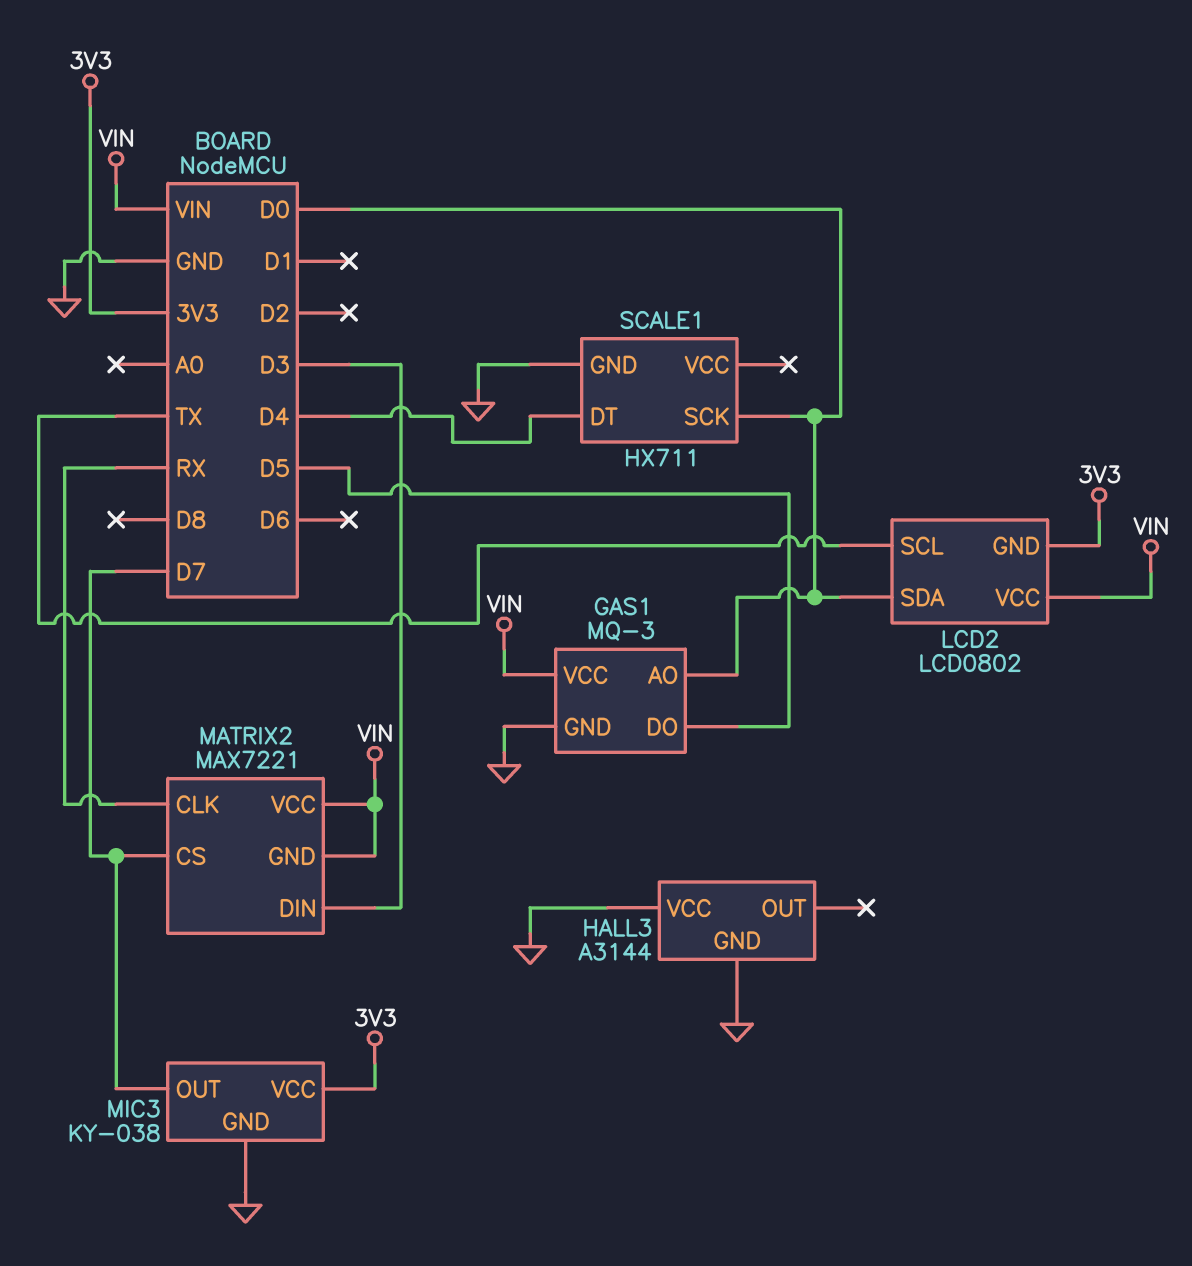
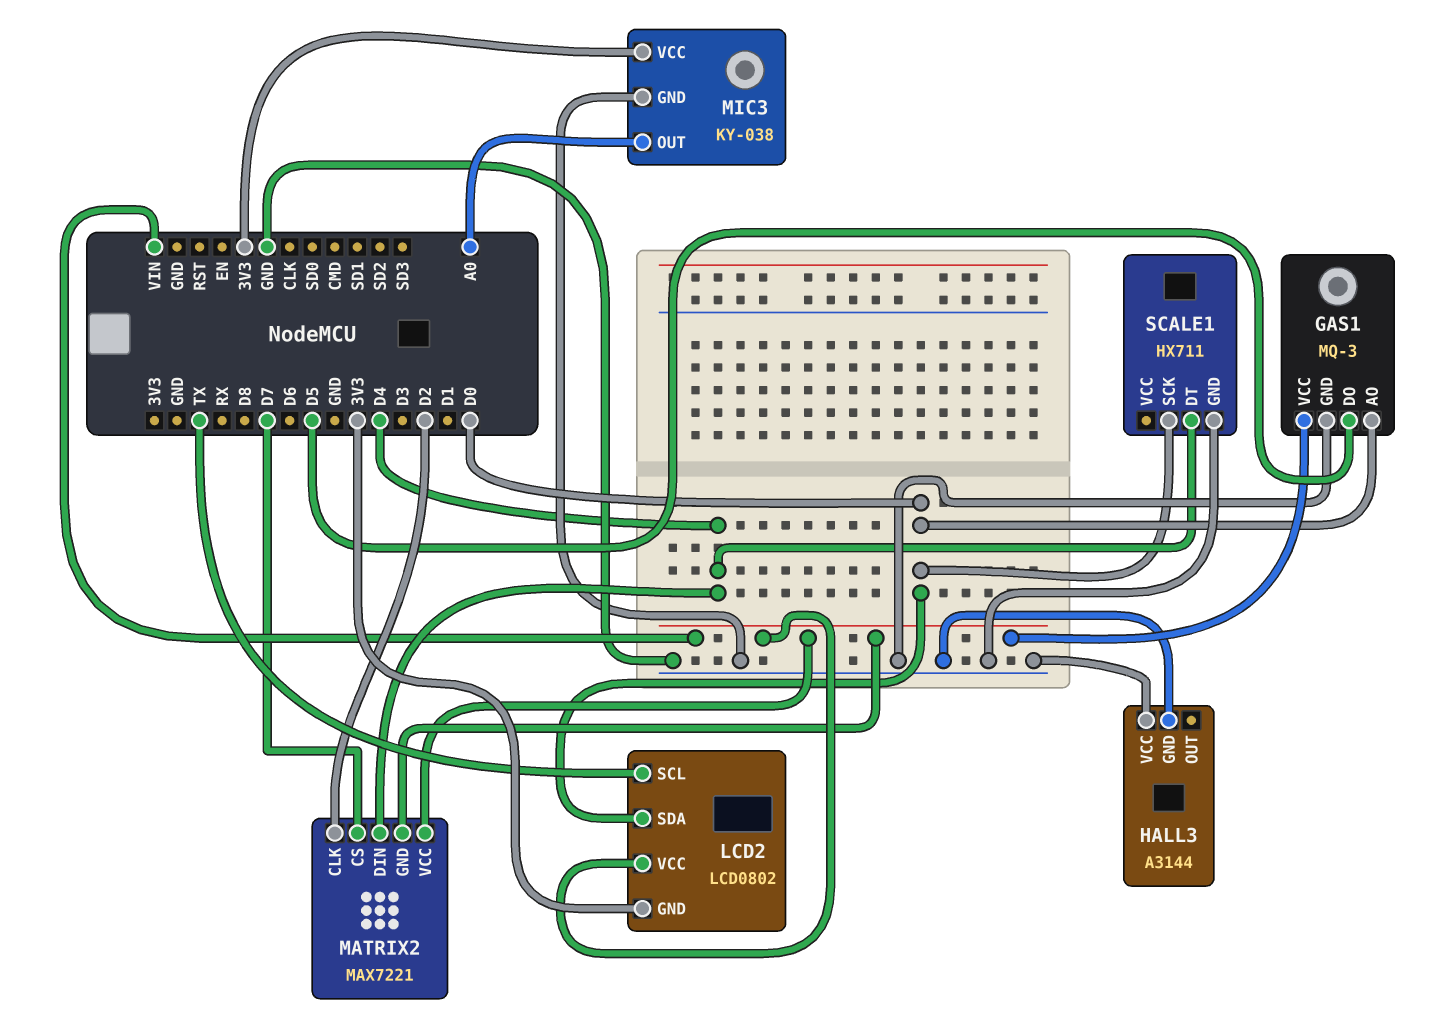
MATRIX2 pin CLK: RX -> D2
MATRIX2 pin DIN: D3 -> D4
MIC3 pin OUT: D7 -> A0

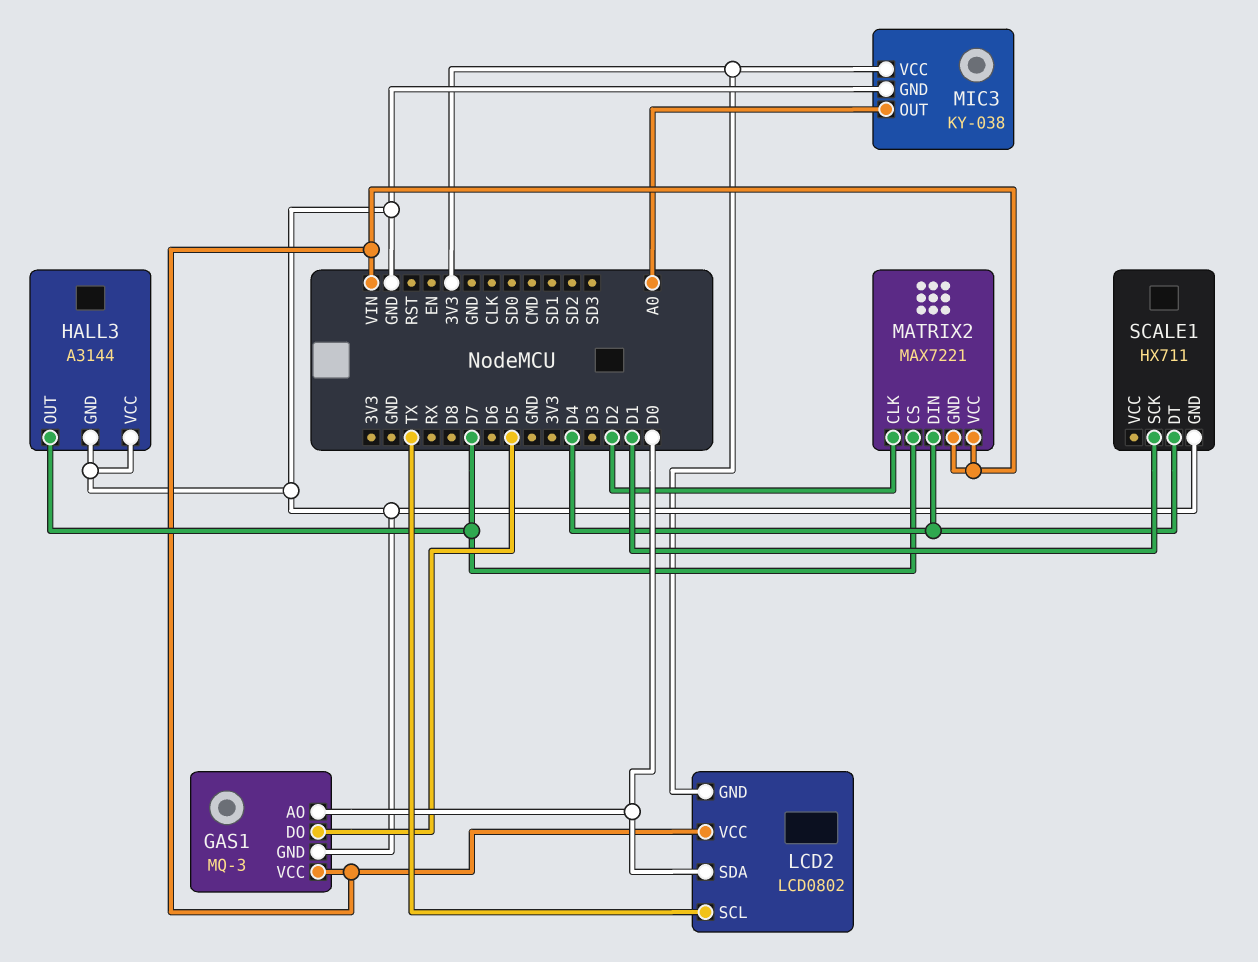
HALL3 pin OUT: none -> D7
SCALE1 pin SCK: D0 -> D1

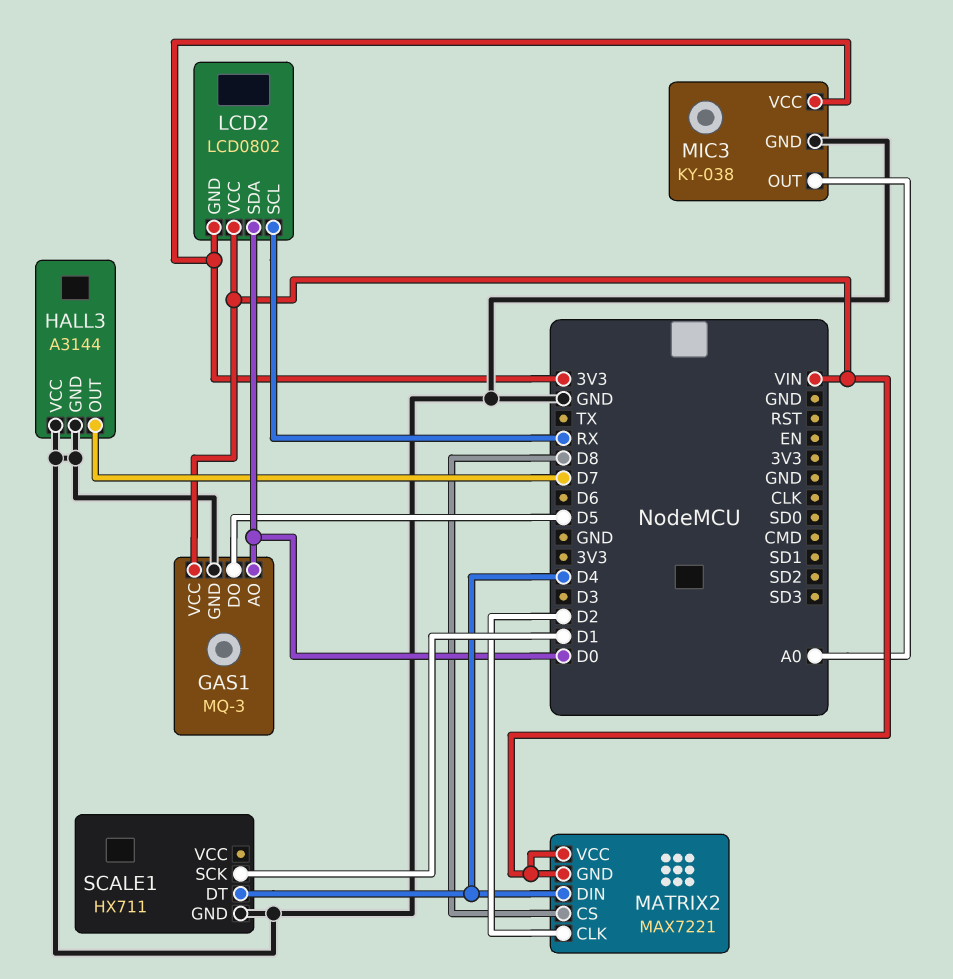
LCD2 pin SCL: TX -> RX
MATRIX2 pin CS: D7 -> D8

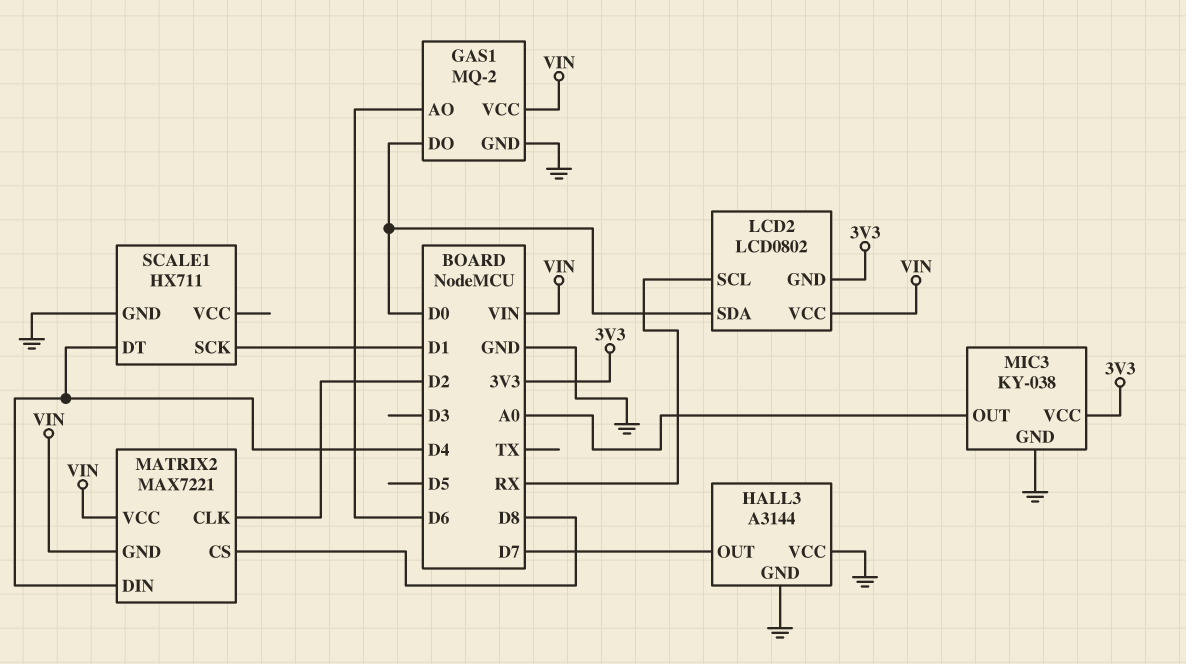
GAS1: MQ-3 -> MQ-2
GAS1 pin AO: D0 -> D6
GAS1 pin DO: D5 -> D0

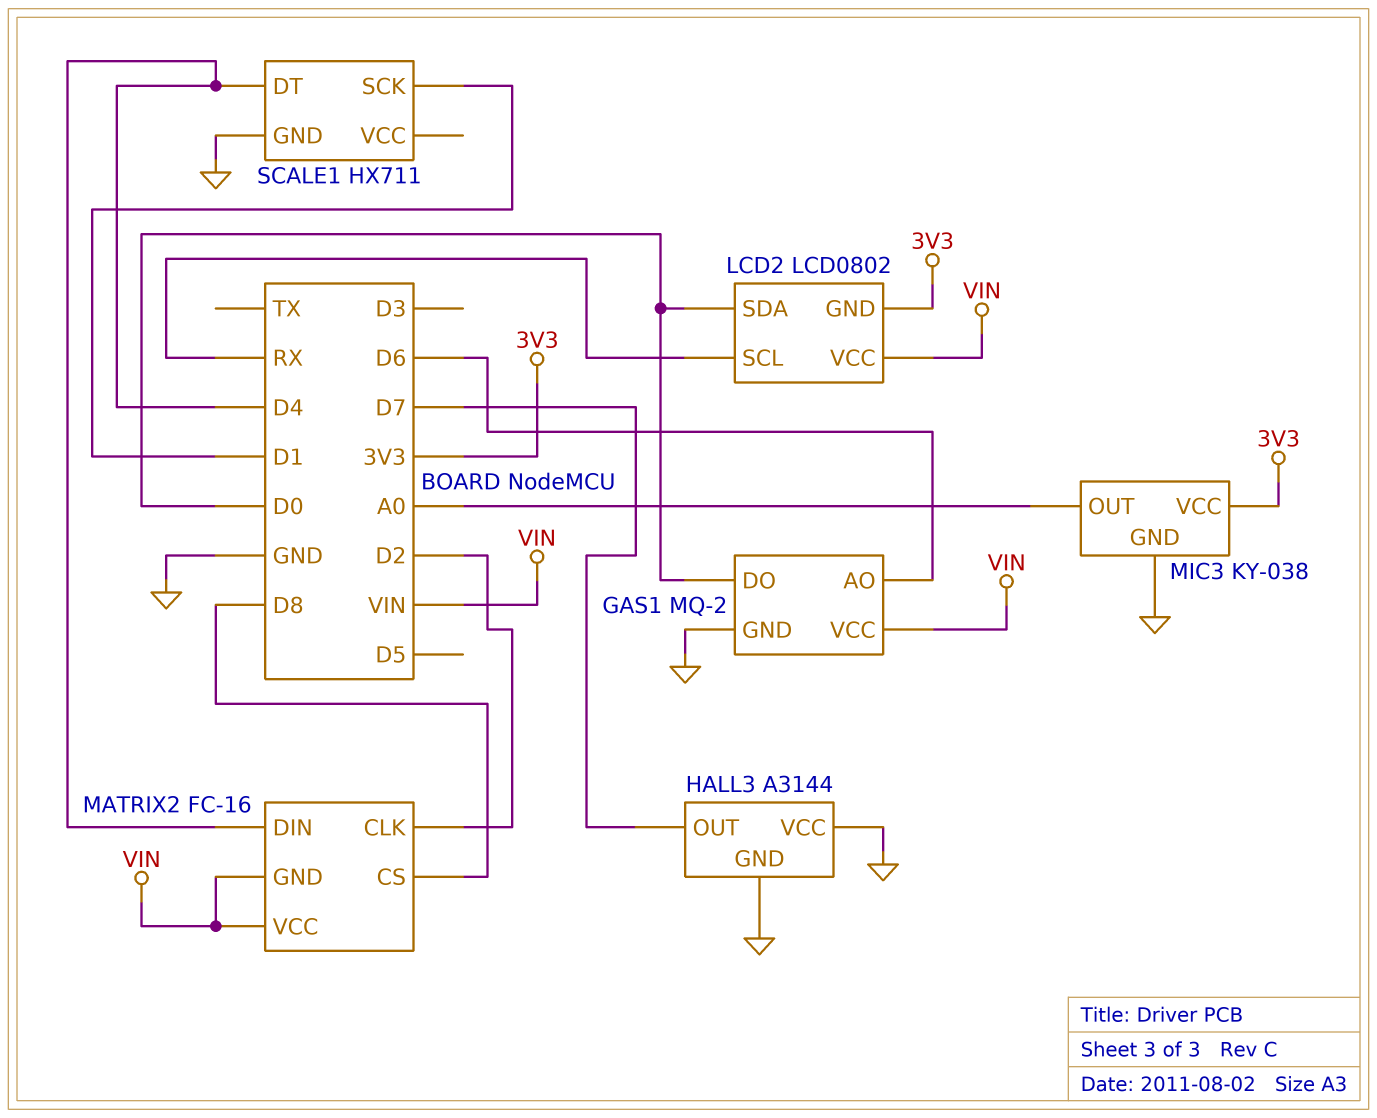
MATRIX2: MAX7221 -> FC-16

